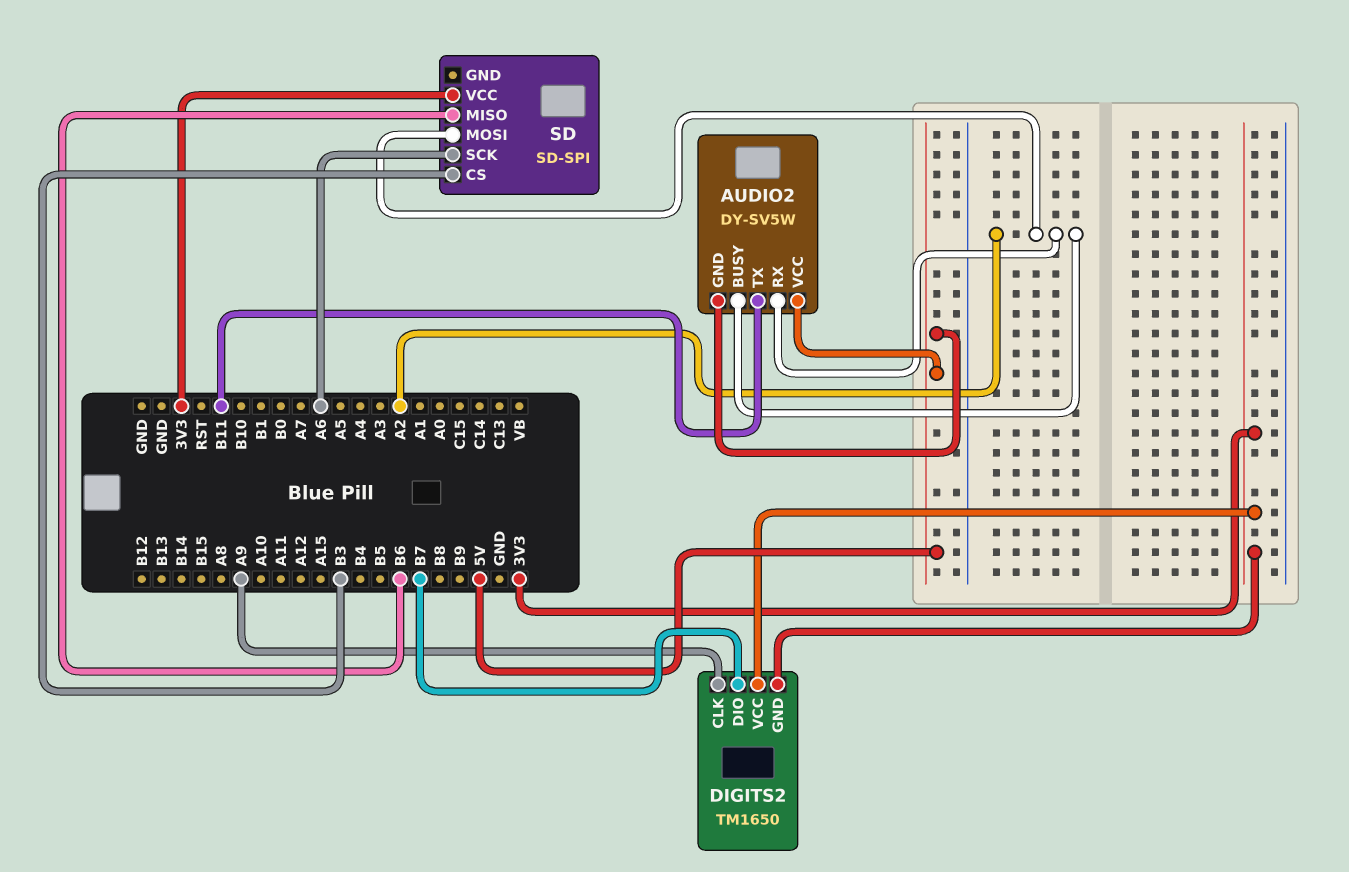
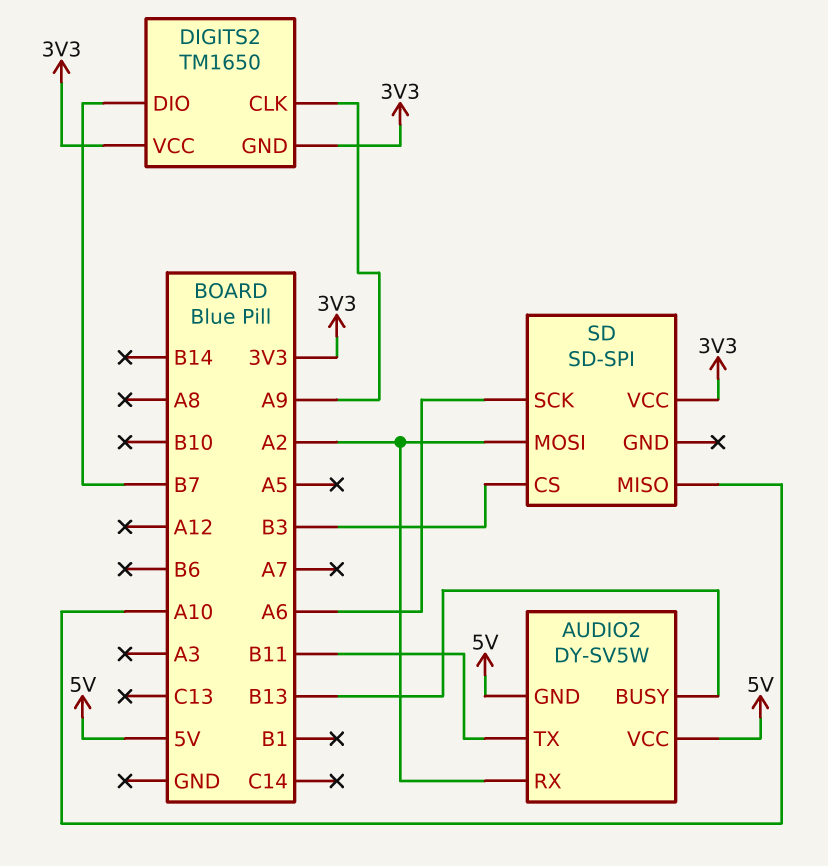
AUDIO2 pin BUSY: A2 -> B13
SD pin MISO: B6 -> A10

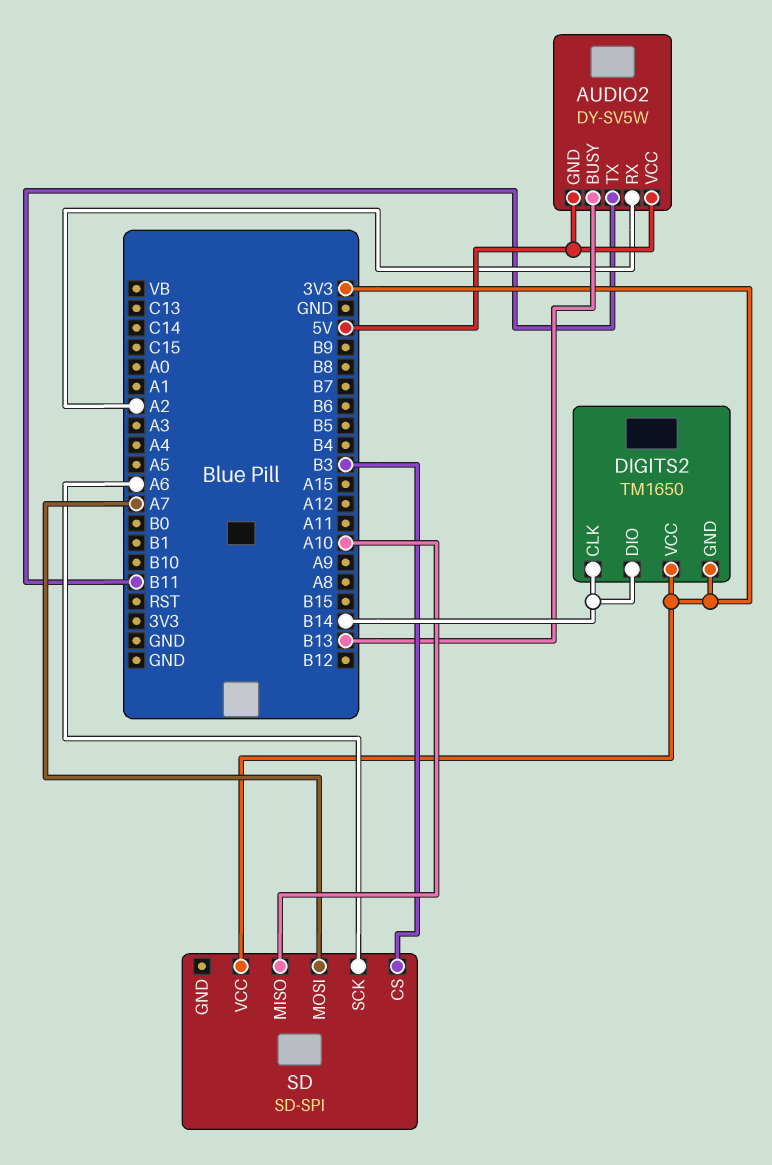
DIGITS2 pin CLK: A9 -> B14
DIGITS2 pin DIO: B7 -> B14
SD pin MOSI: A2 -> A7

